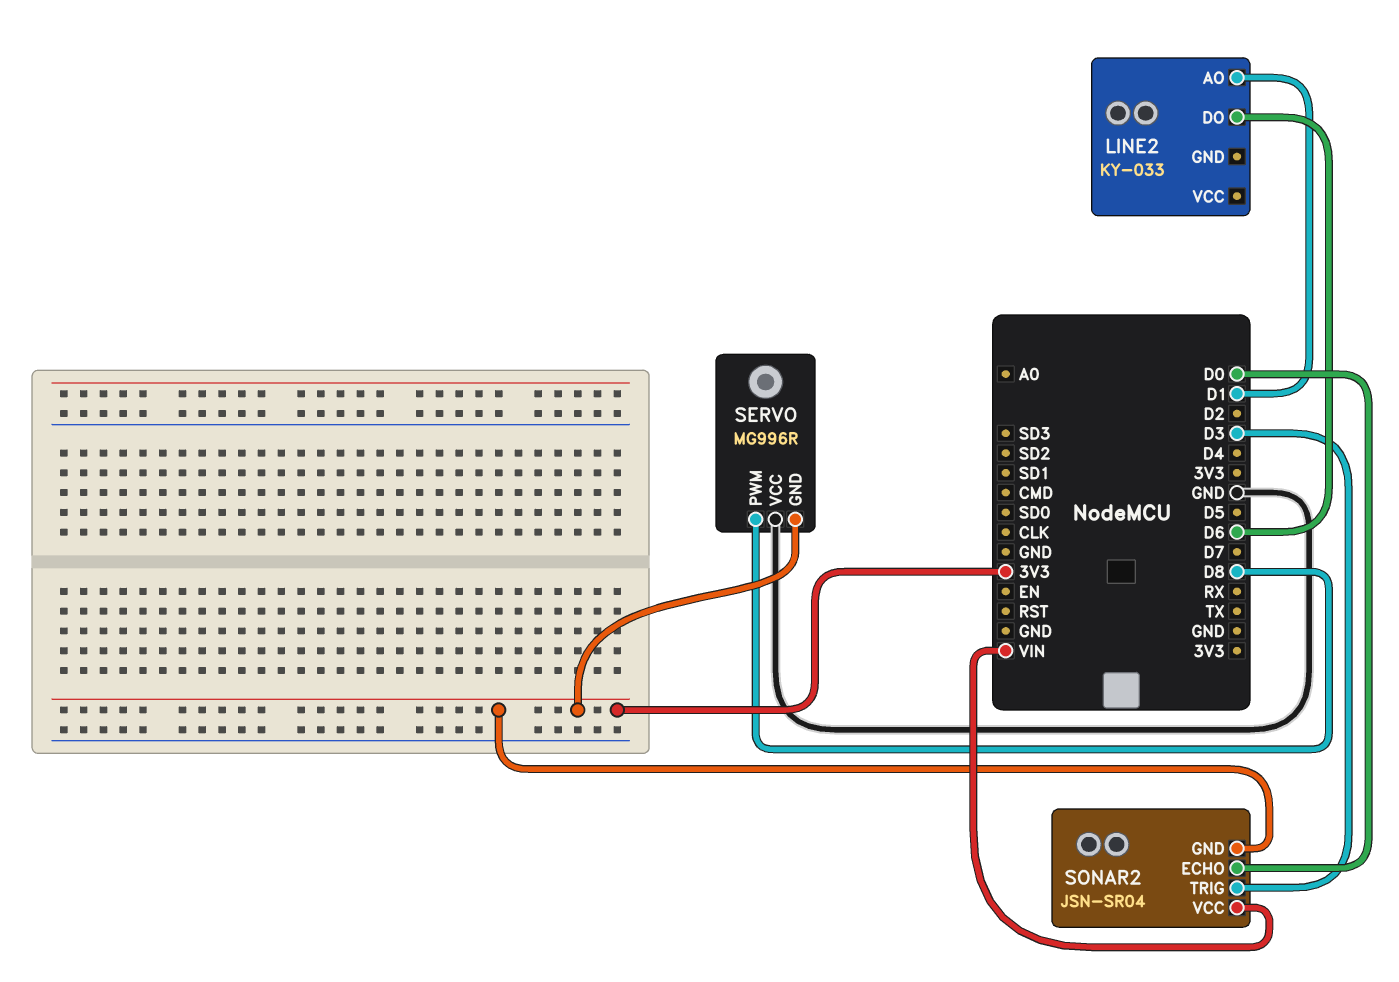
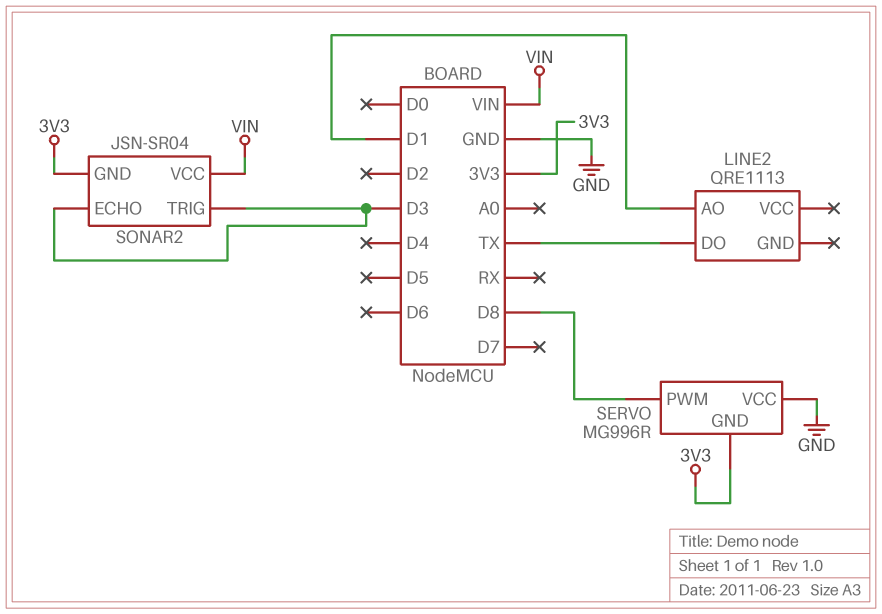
LINE2: KY-033 -> QRE1113
LINE2 pin DO: D6 -> TX
SONAR2 pin ECHO: D0 -> D3

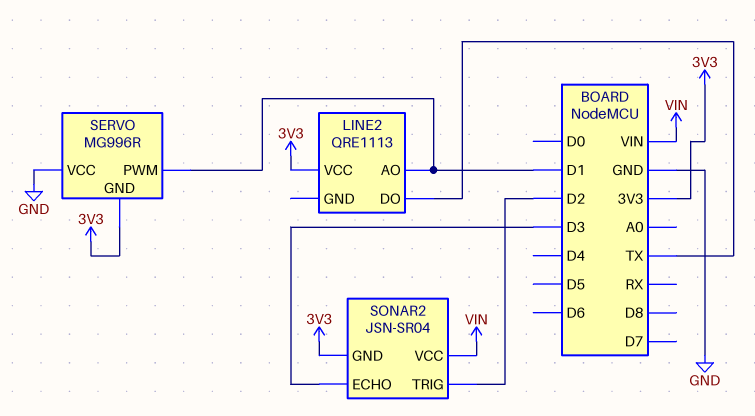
LINE2 pin VCC: none -> 3V3
SERVO pin PWM: D8 -> D1
SONAR2 pin TRIG: D3 -> D2

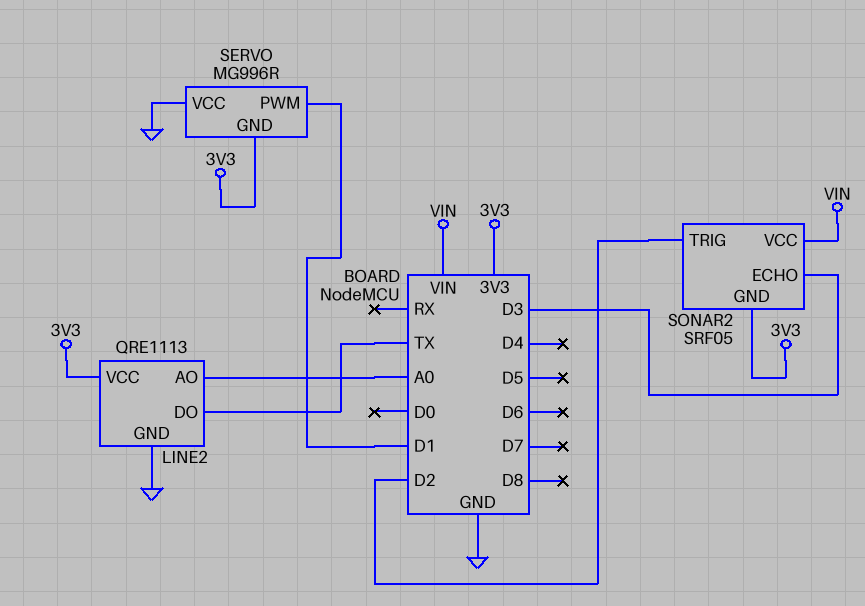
LINE2 pin AO: D1 -> A0
LINE2 pin GND: none -> GND
SONAR2: JSN-SR04 -> SRF05

